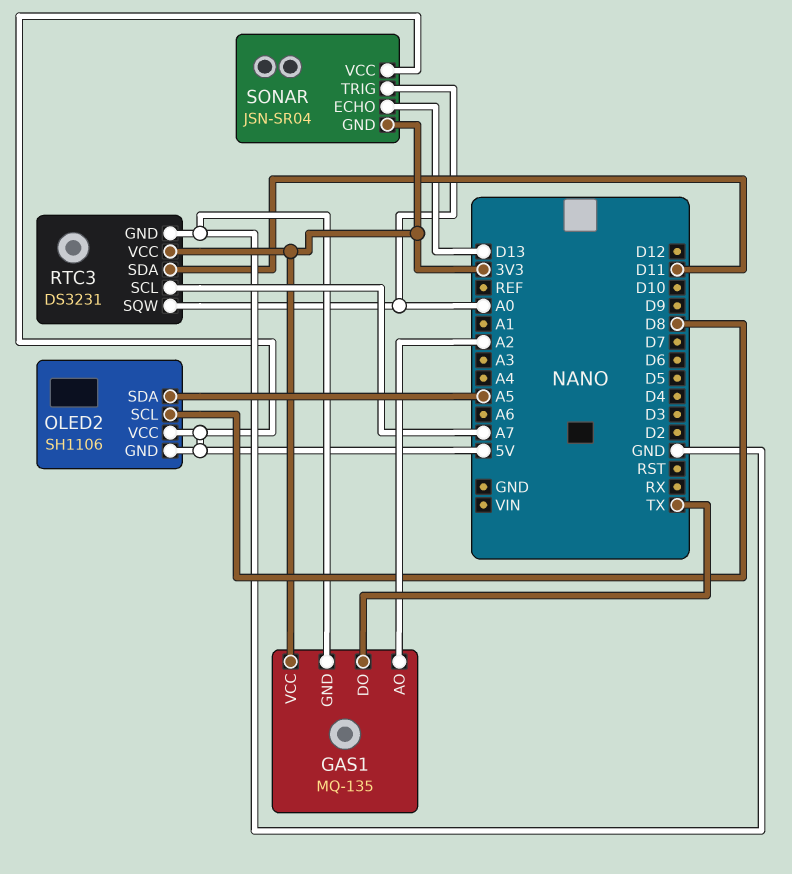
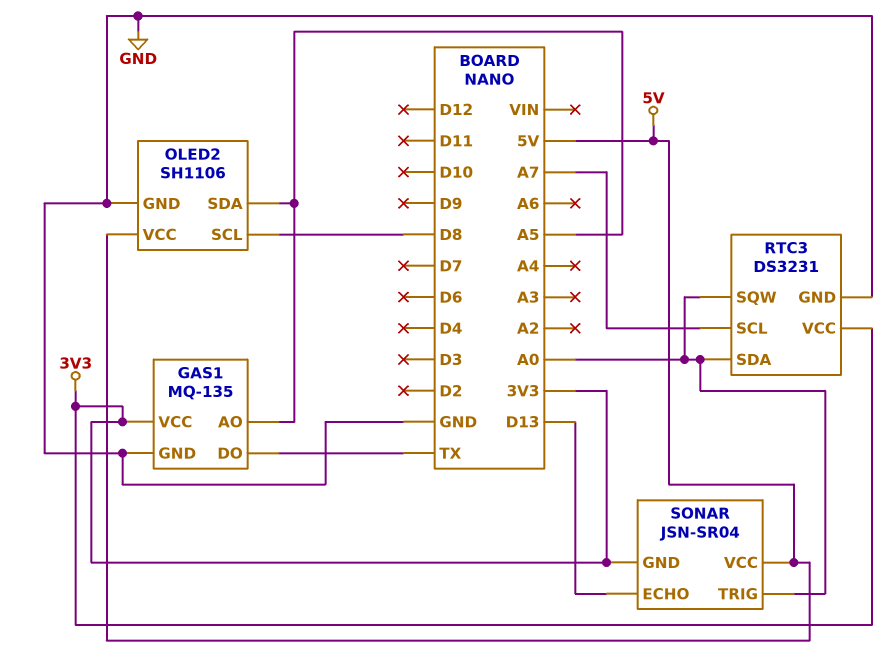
GAS1 pin AO: A2 -> A5
OLED2 pin GND: 5V -> GND
RTC3 pin SDA: D11 -> A0

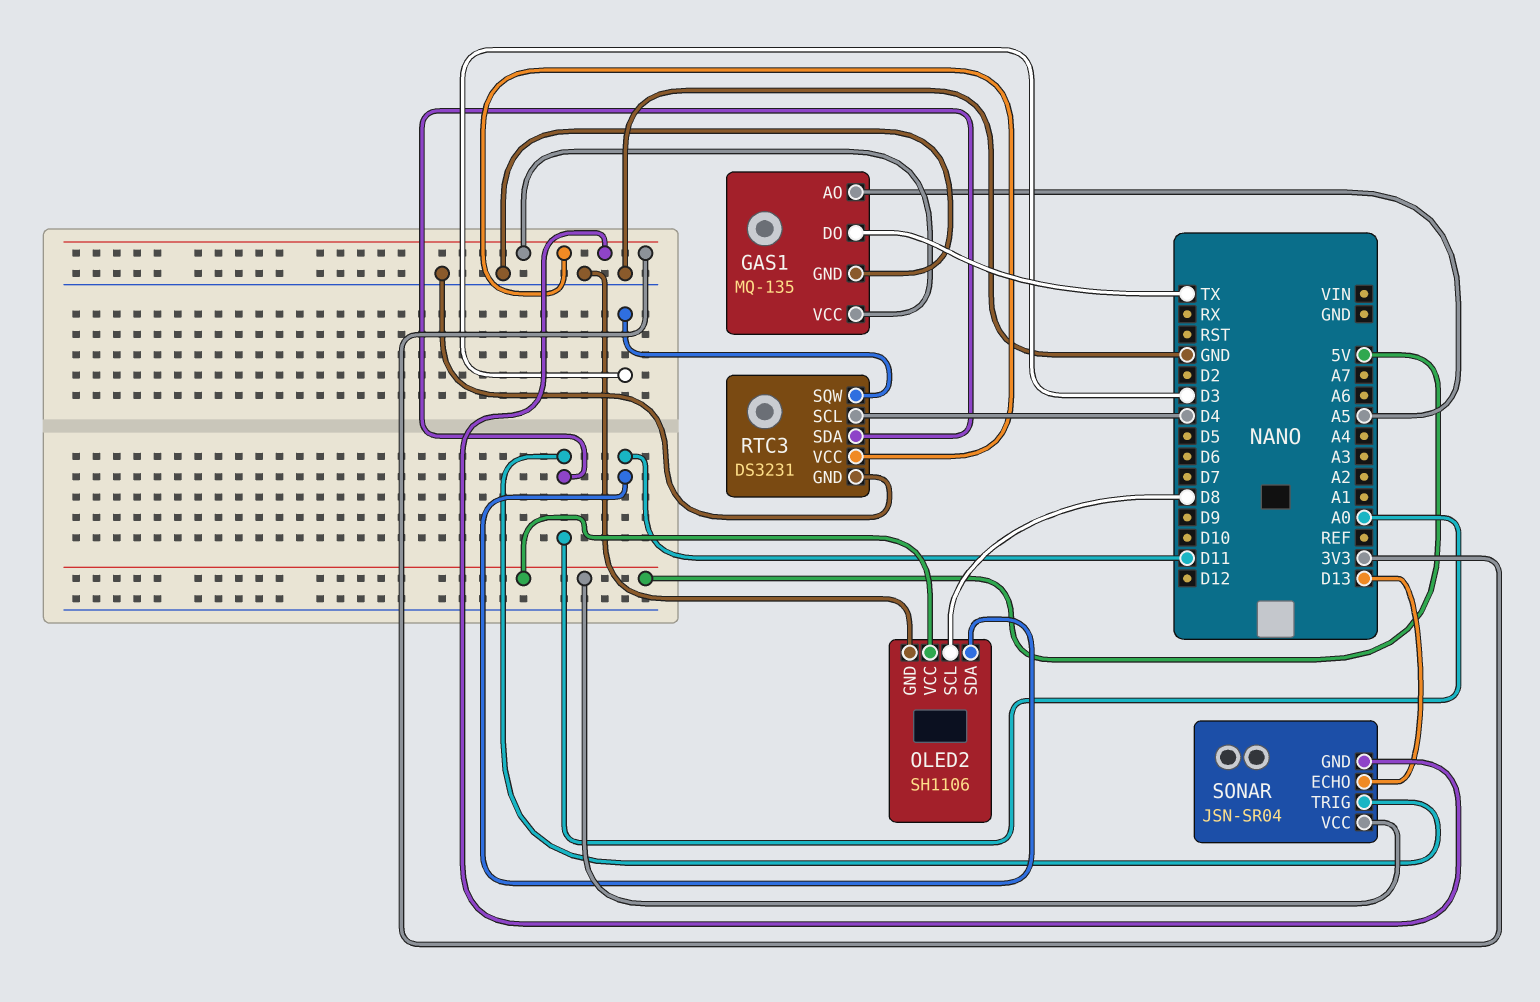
OLED2 pin SDA: A5 -> D11
RTC3 pin SCL: A7 -> D4
RTC3 pin SQW: A0 -> D3

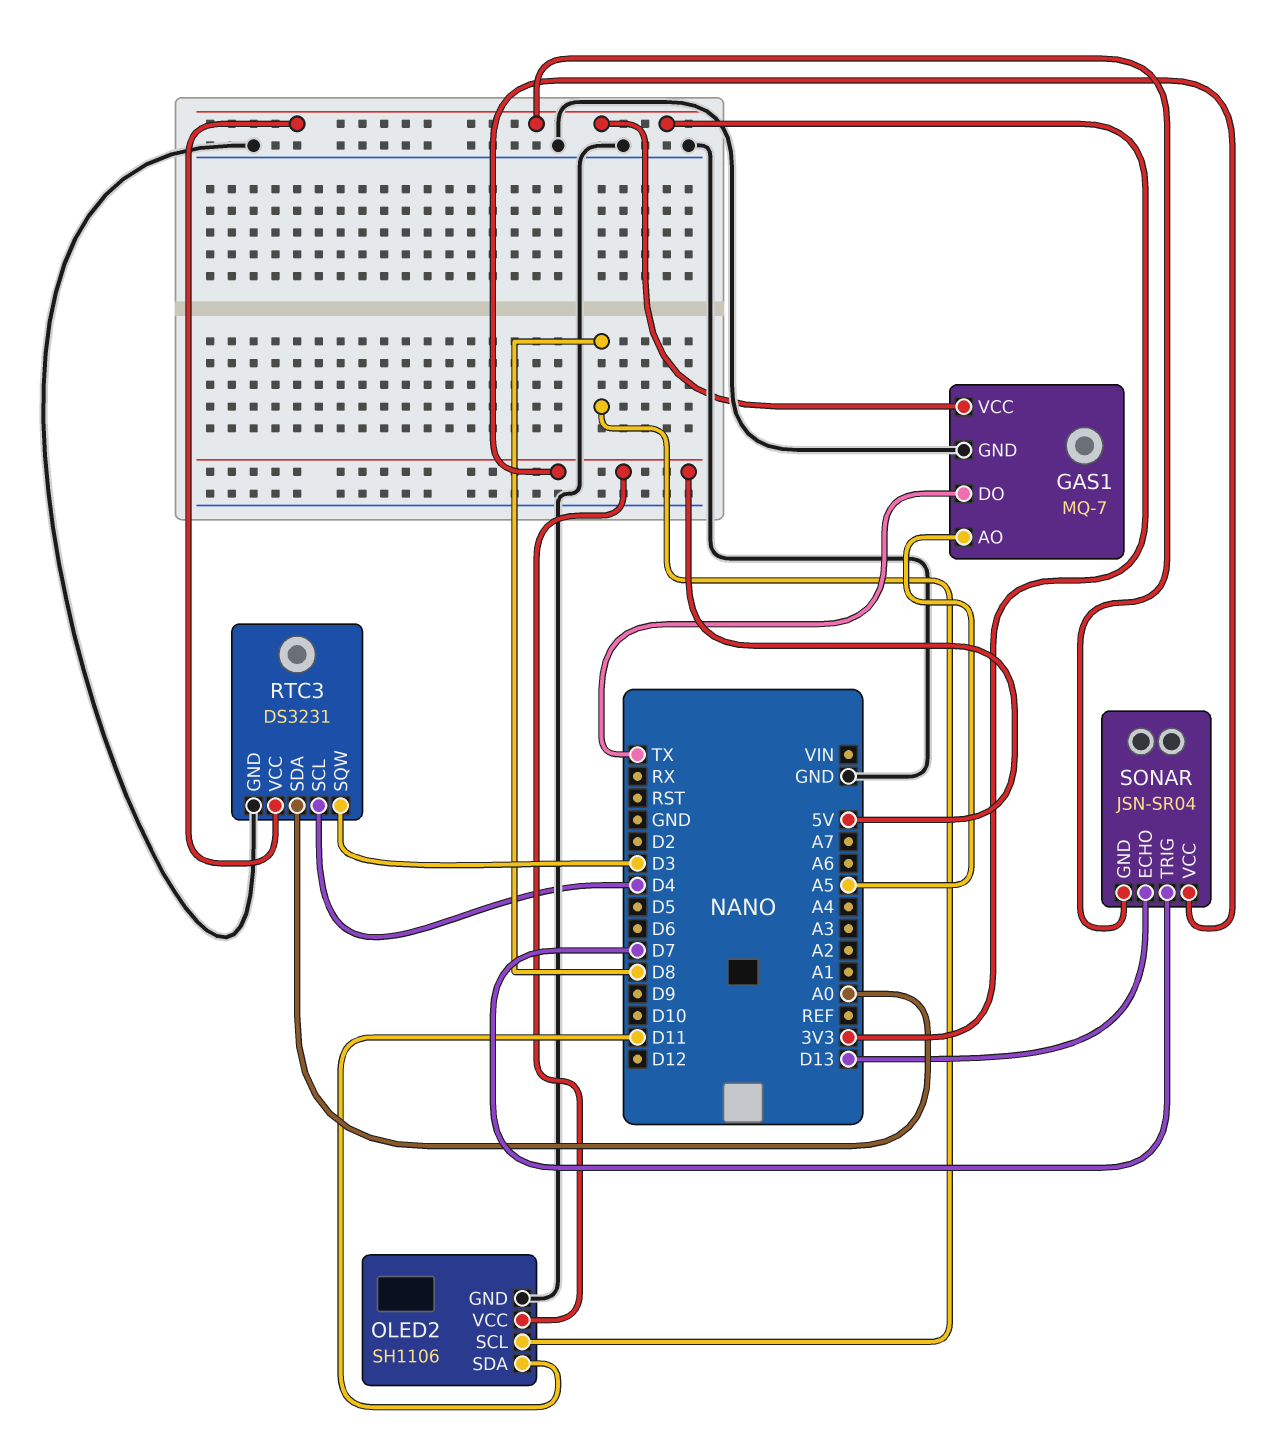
GAS1: MQ-135 -> MQ-7
SONAR pin TRIG: A0 -> D7

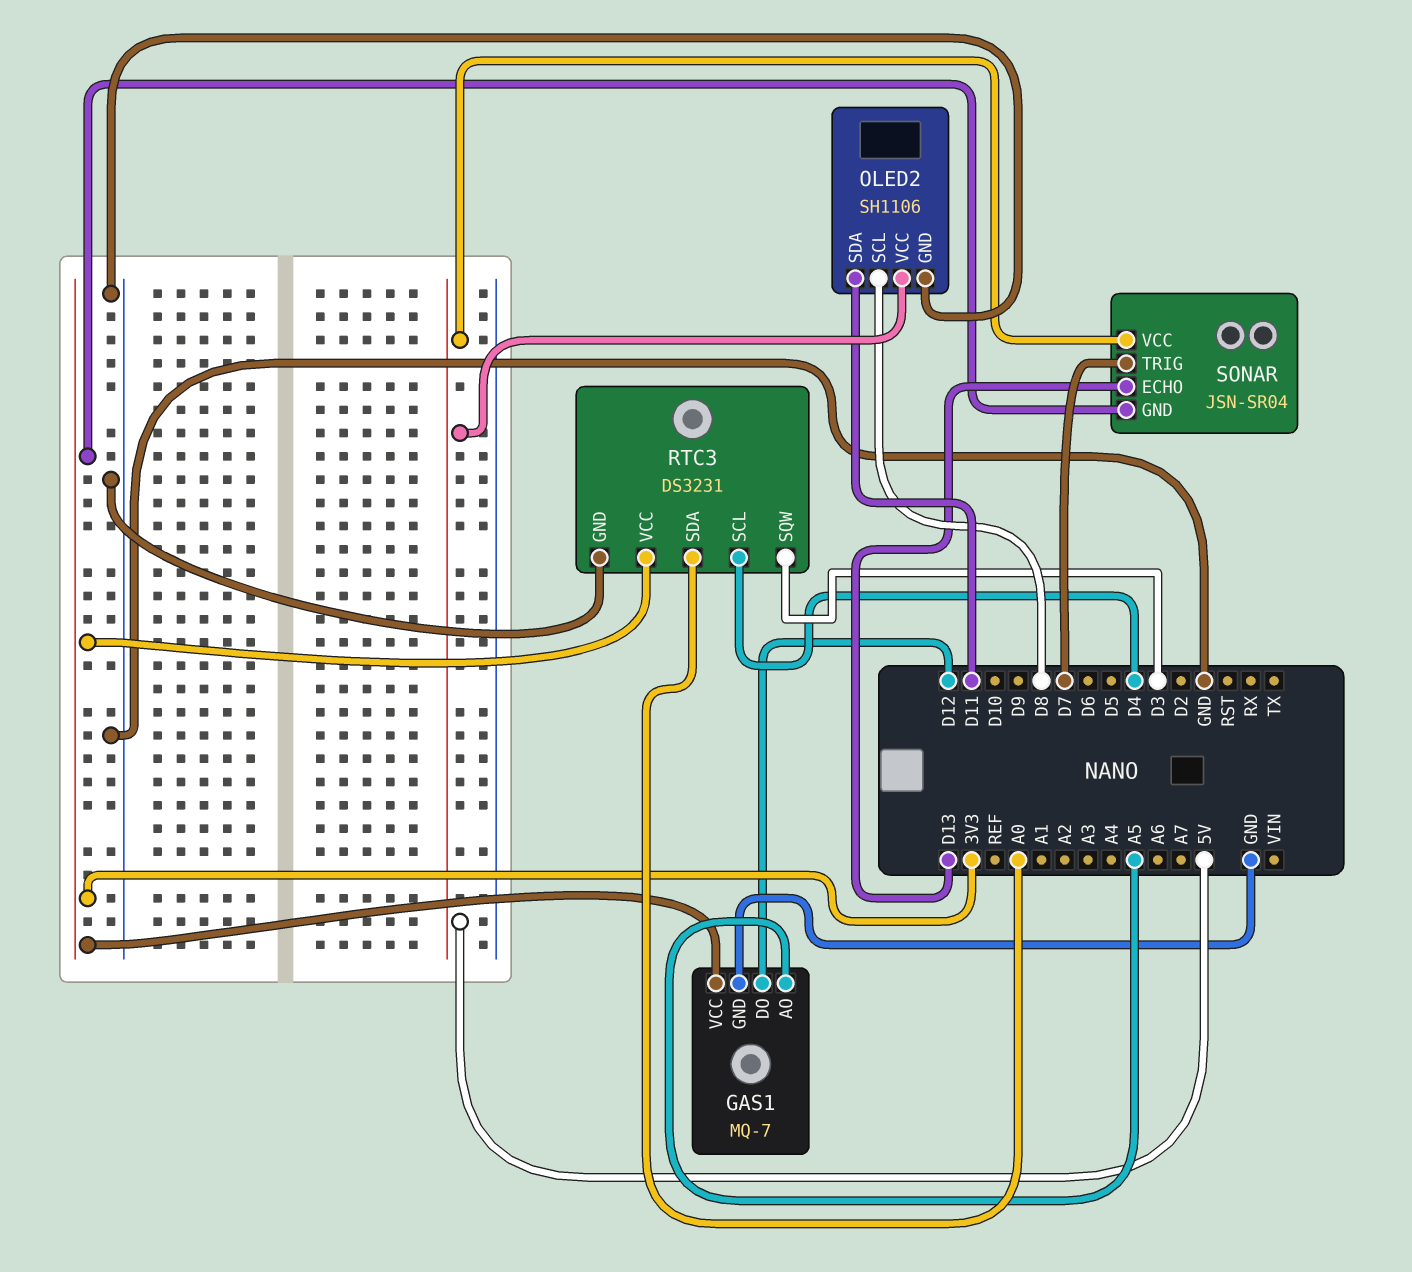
GAS1 pin DO: TX -> D12

